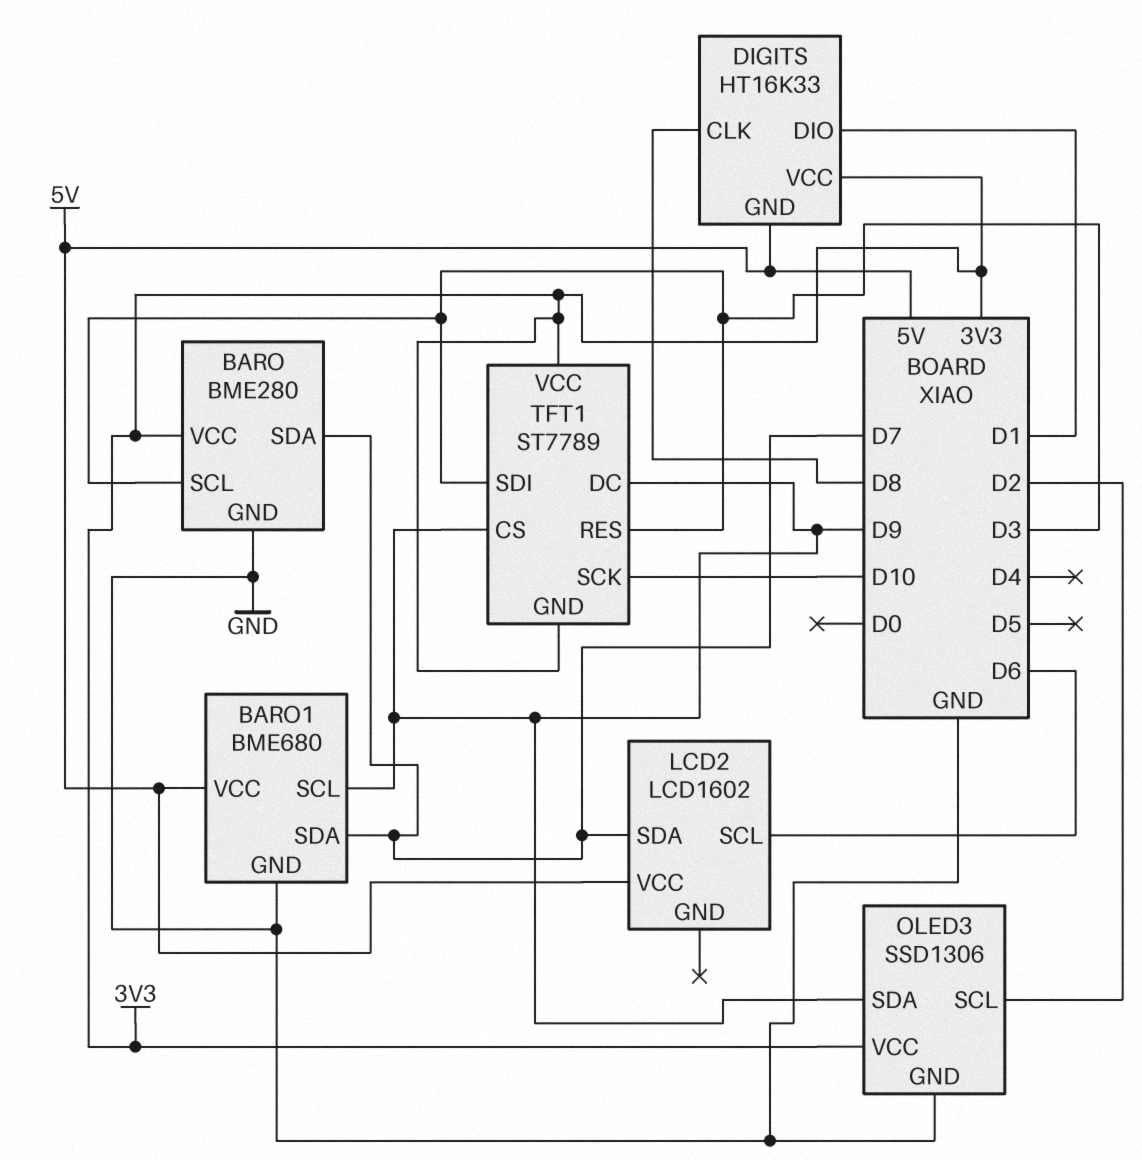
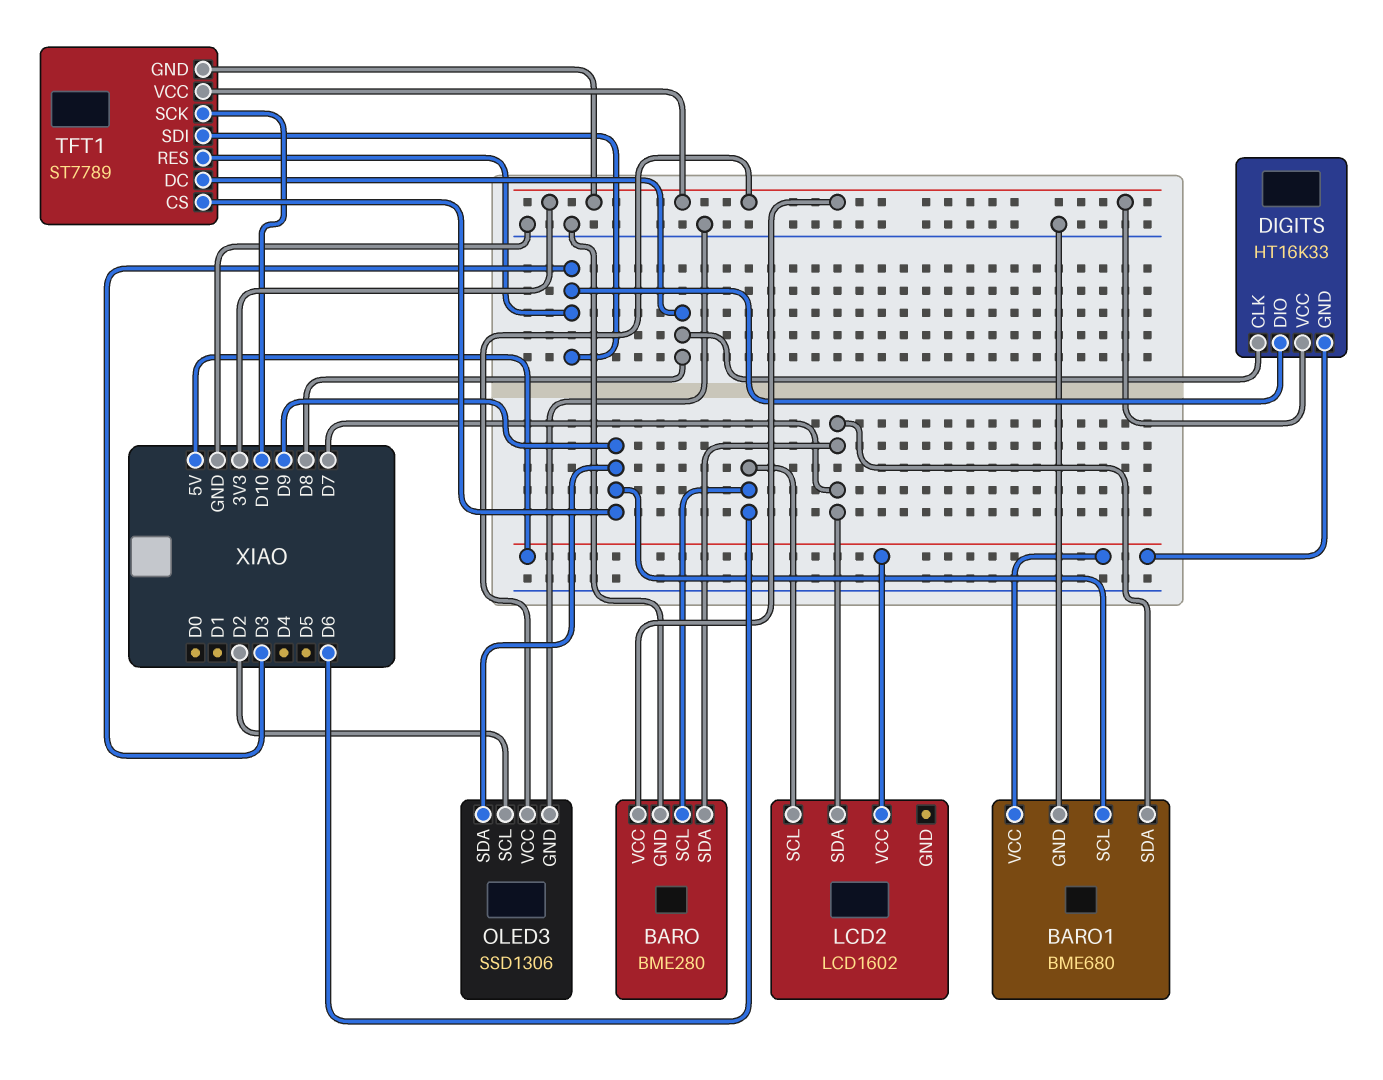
BARO pin SCL: D3 -> D6
DIGITS pin DIO: D1 -> D3
TFT1 pin DC: D9 -> D8

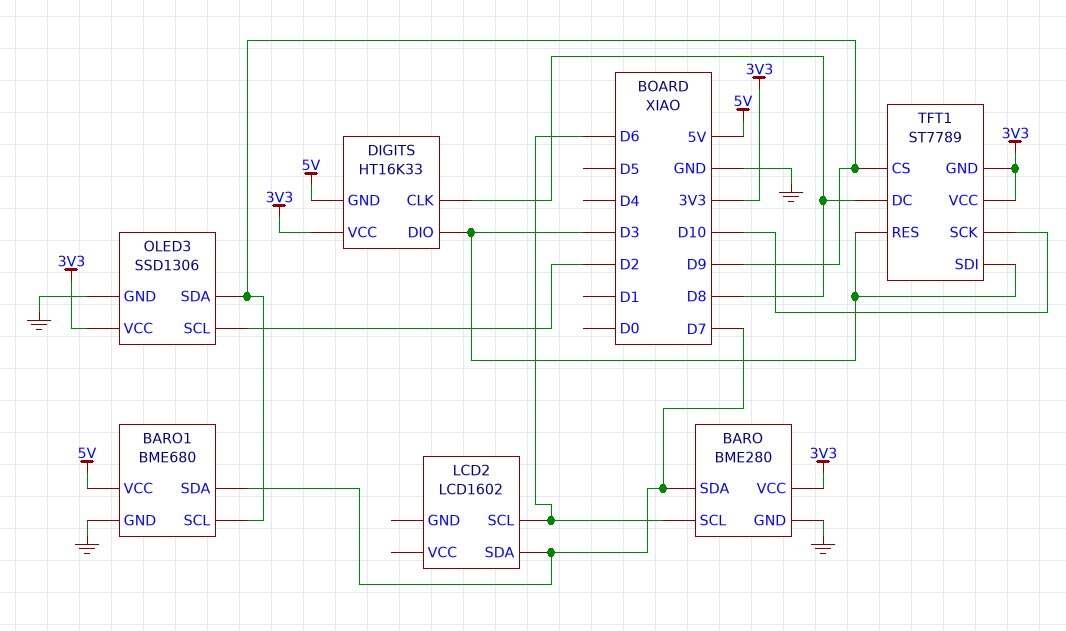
LCD2 pin VCC: 5V -> none

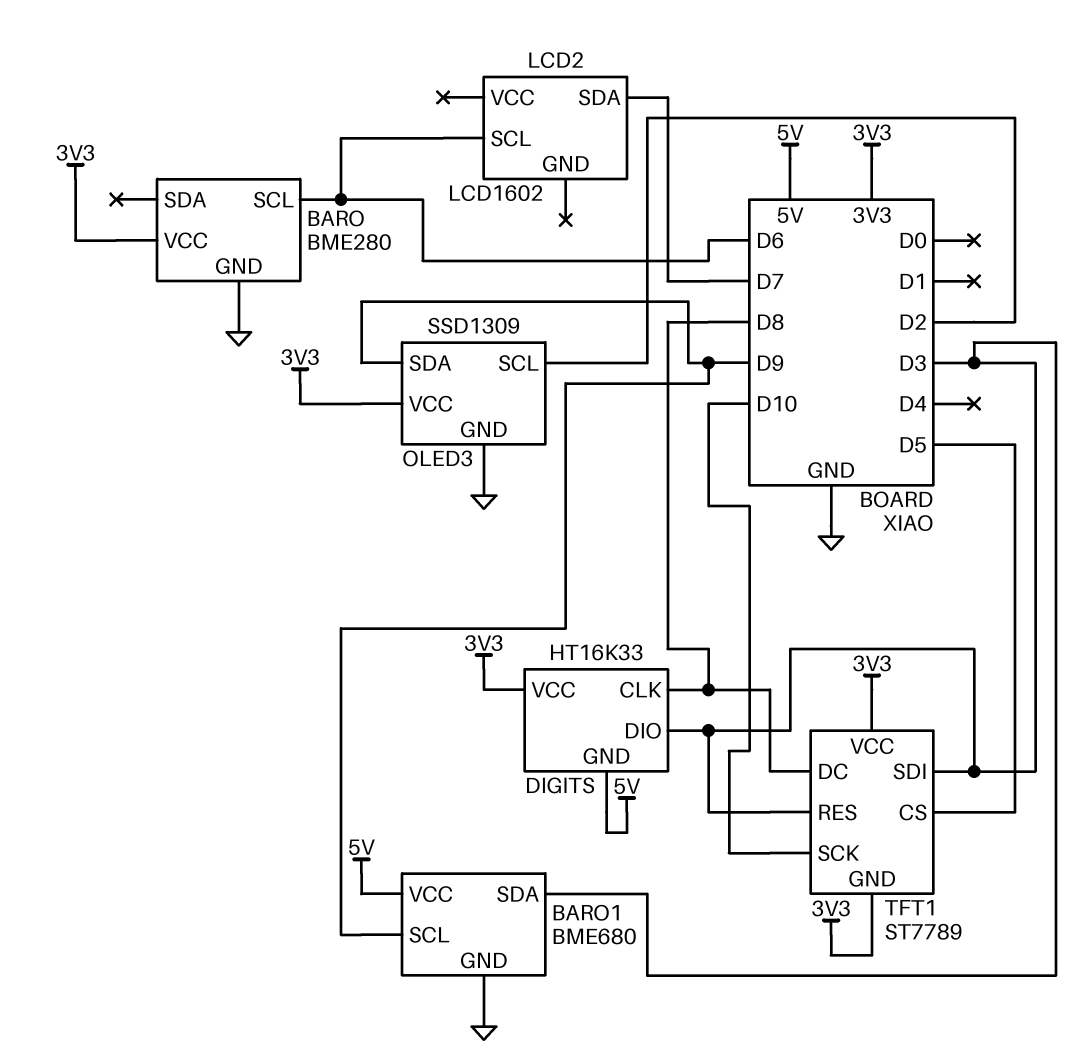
BARO pin SDA: D7 -> none
BARO1 pin SDA: D7 -> D3
OLED3: SSD1306 -> SSD1309
TFT1 pin CS: D9 -> D5

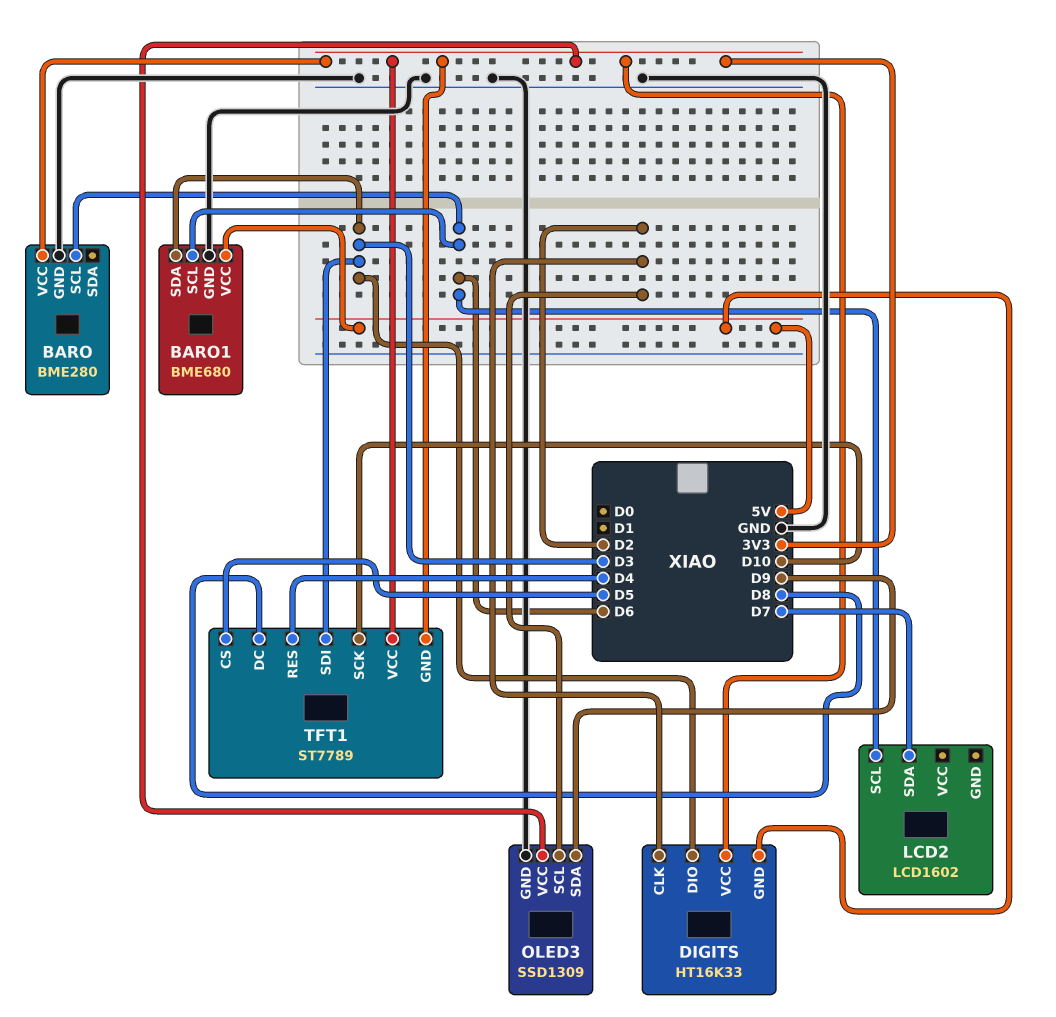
BARO1 pin SCL: D9 -> D6
DIGITS pin CLK: D8 -> D2
TFT1 pin RES: D3 -> D4

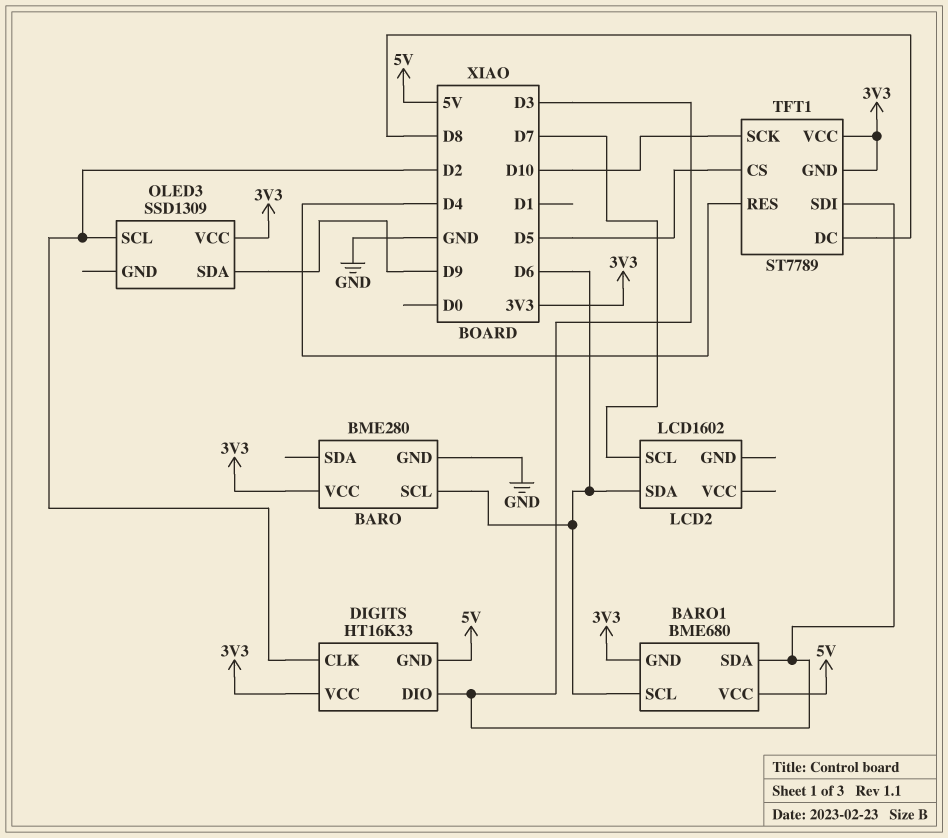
BARO1 pin GND: GND -> 3V3
LCD2 pin SCL: D6 -> D7
LCD2 pin SDA: D7 -> D6
OLED3 pin GND: GND -> none

